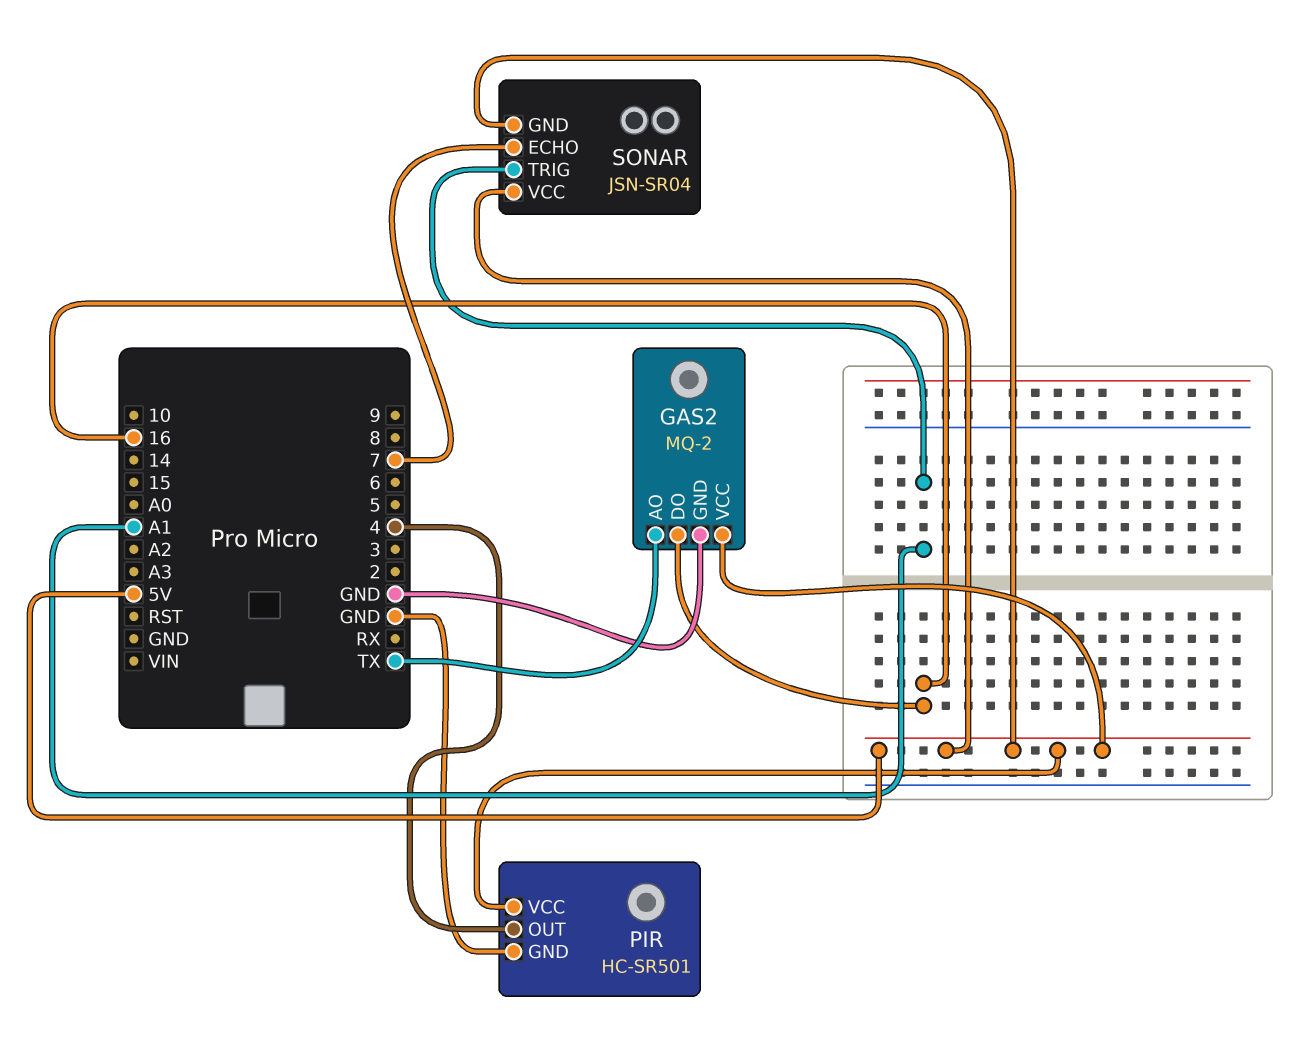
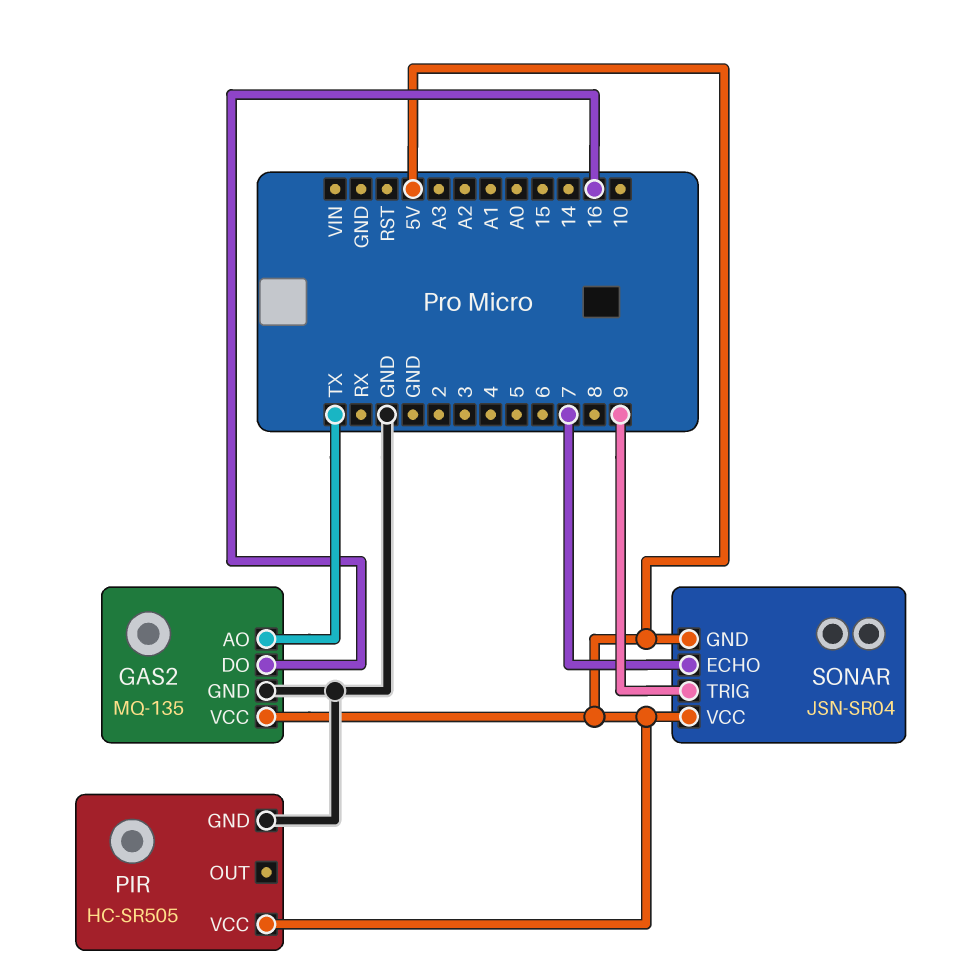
GAS2: MQ-2 -> MQ-135
PIR: HC-SR501 -> HC-SR505
PIR pin OUT: 4 -> none
SONAR pin TRIG: A1 -> 9

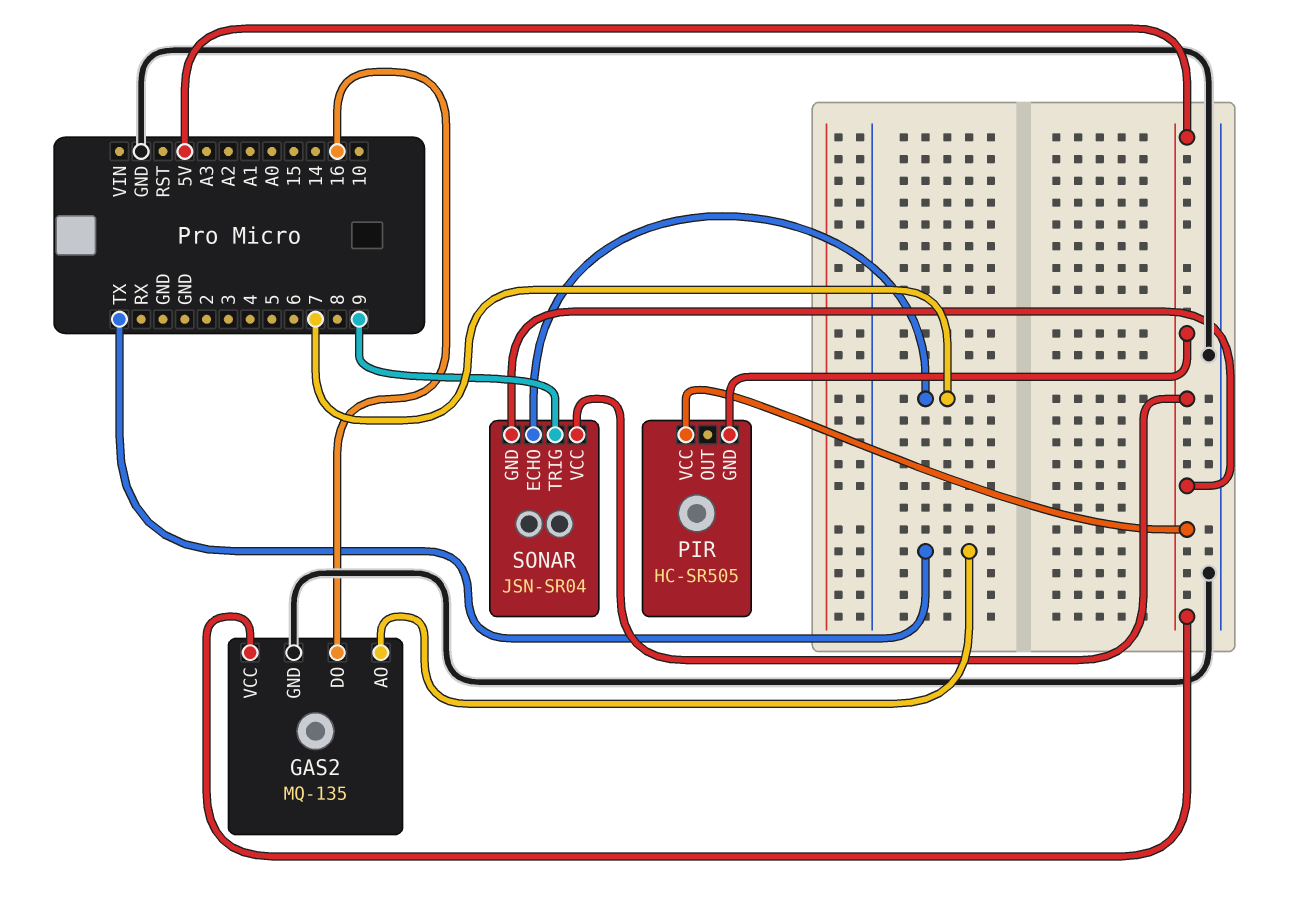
PIR pin GND: GND -> 5V

